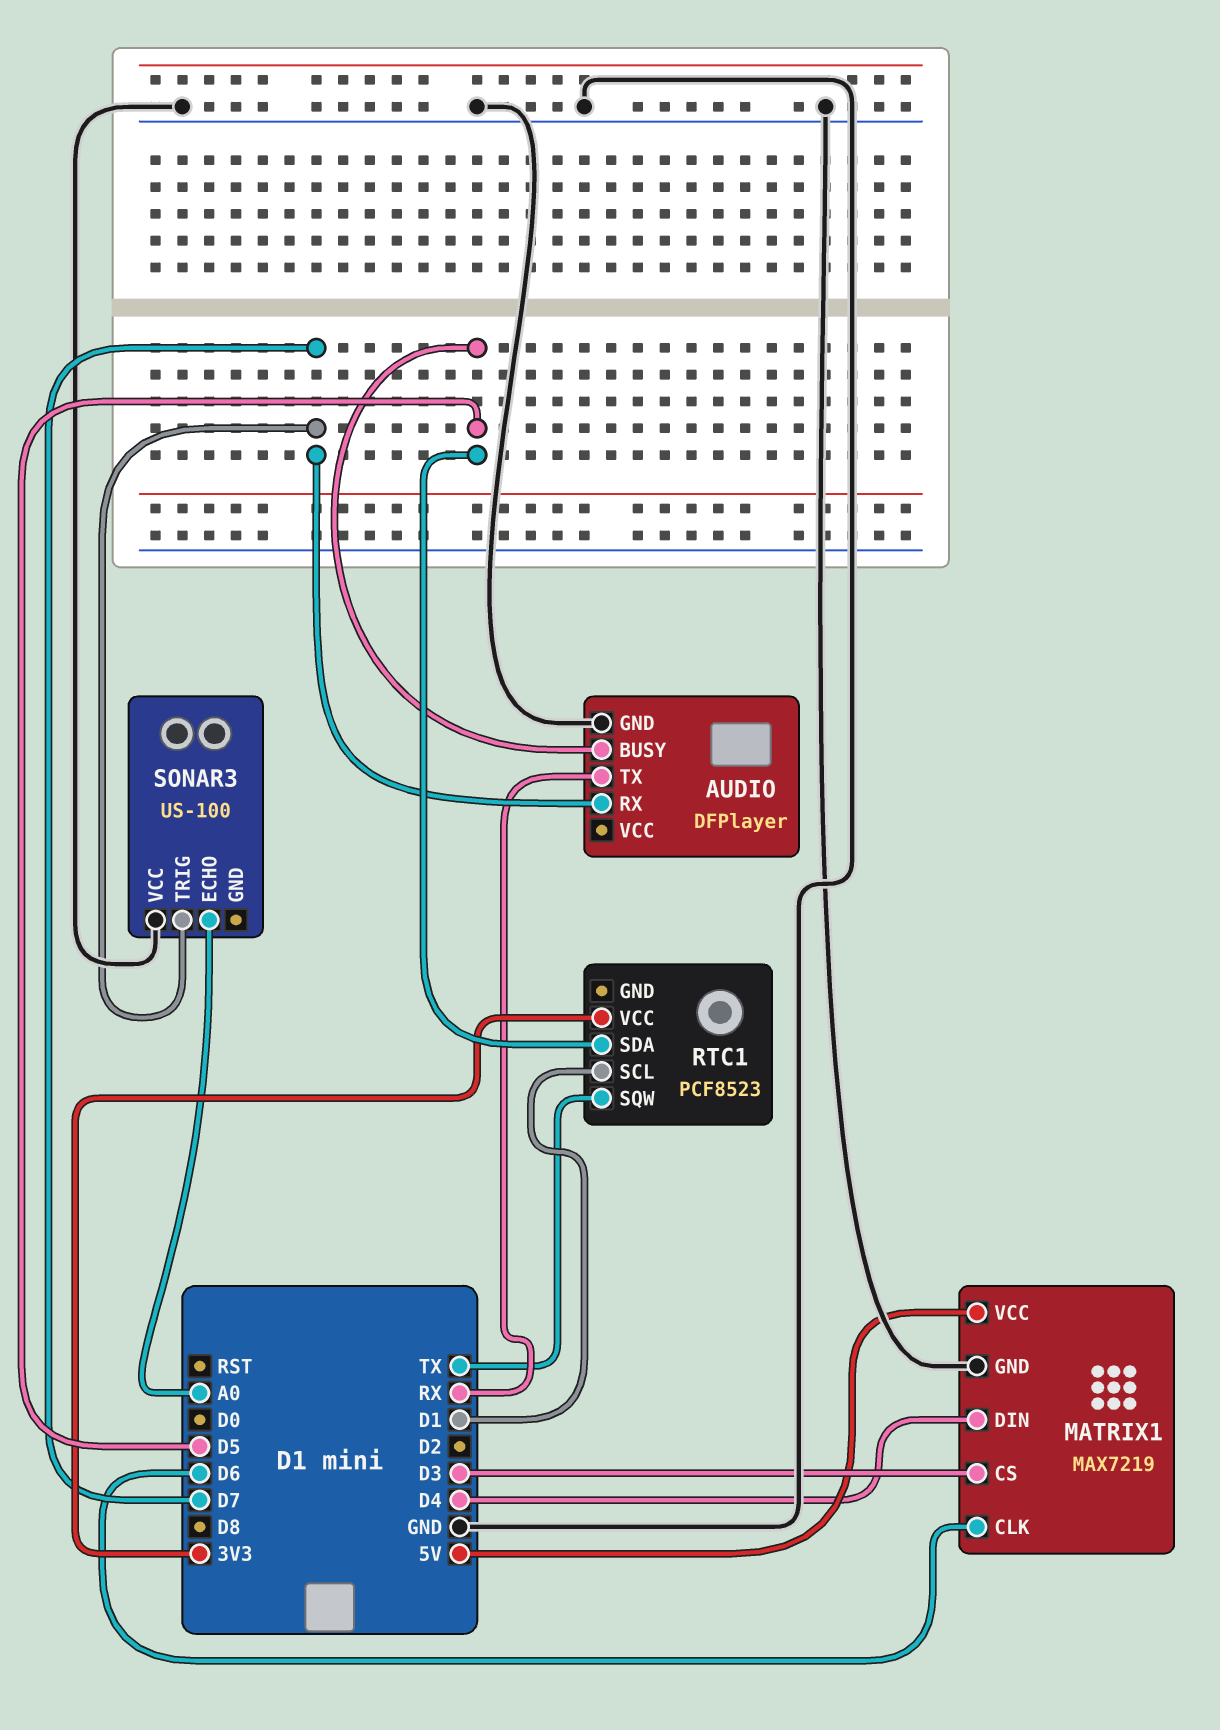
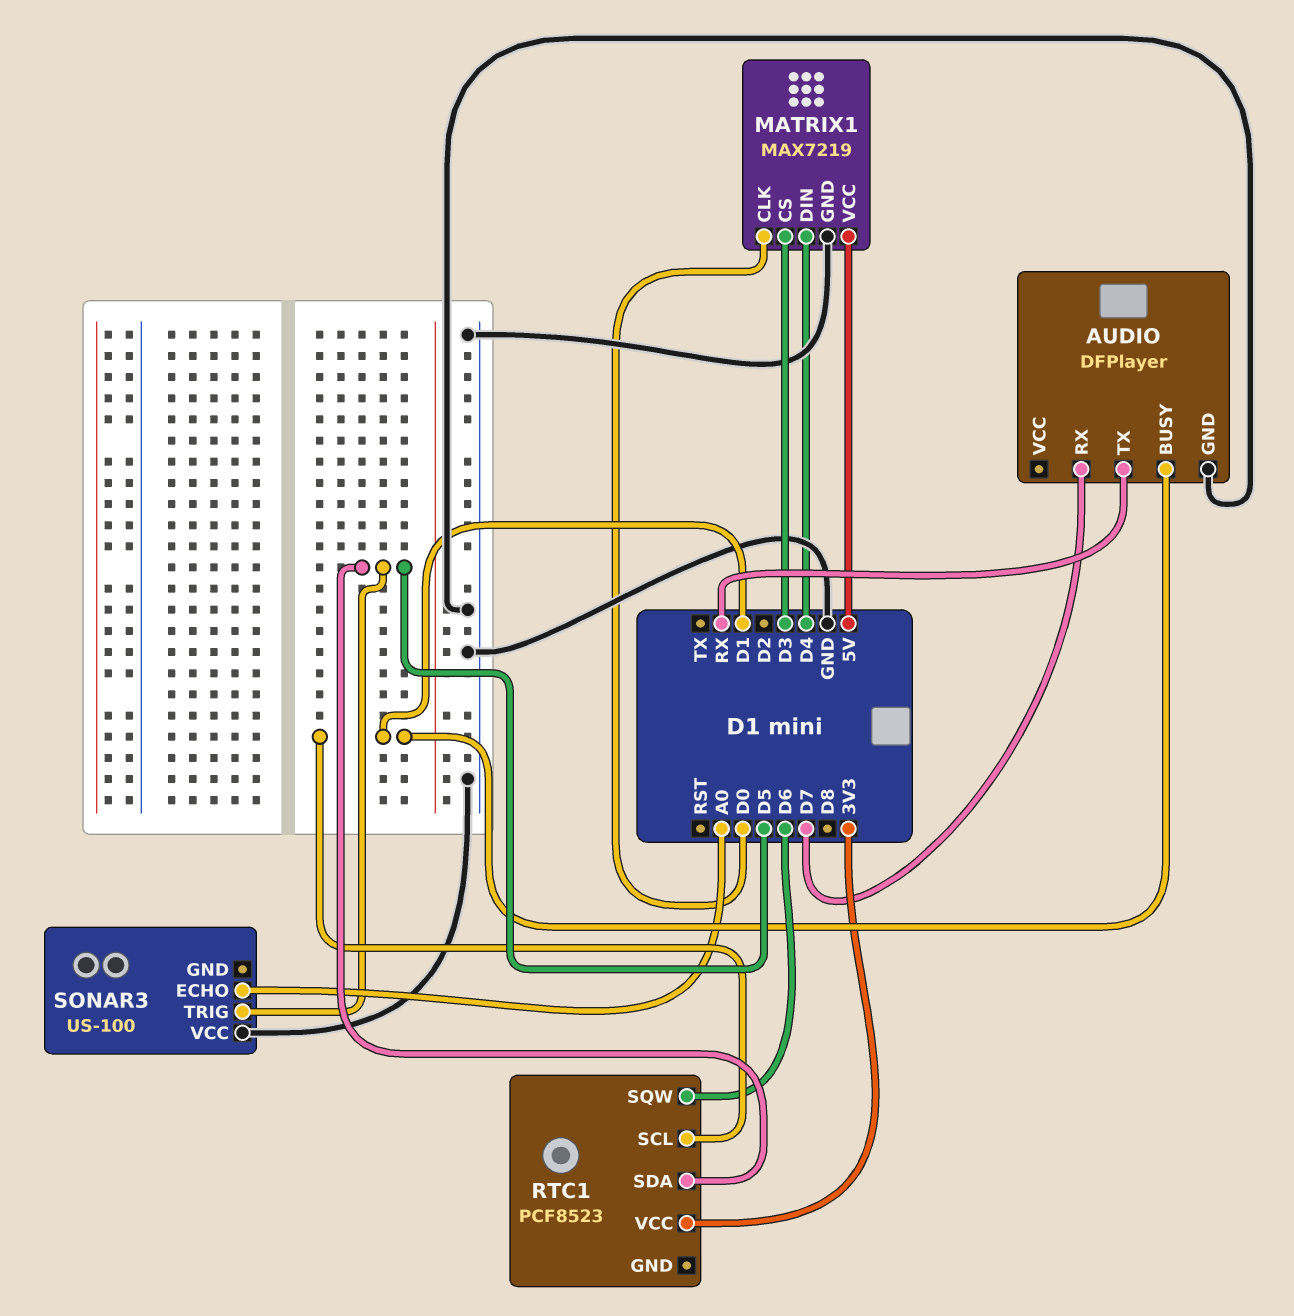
AUDIO pin BUSY: D5 -> D1
MATRIX1 pin CLK: D6 -> D0
RTC1 pin SQW: TX -> D6
SONAR3 pin TRIG: D7 -> D5

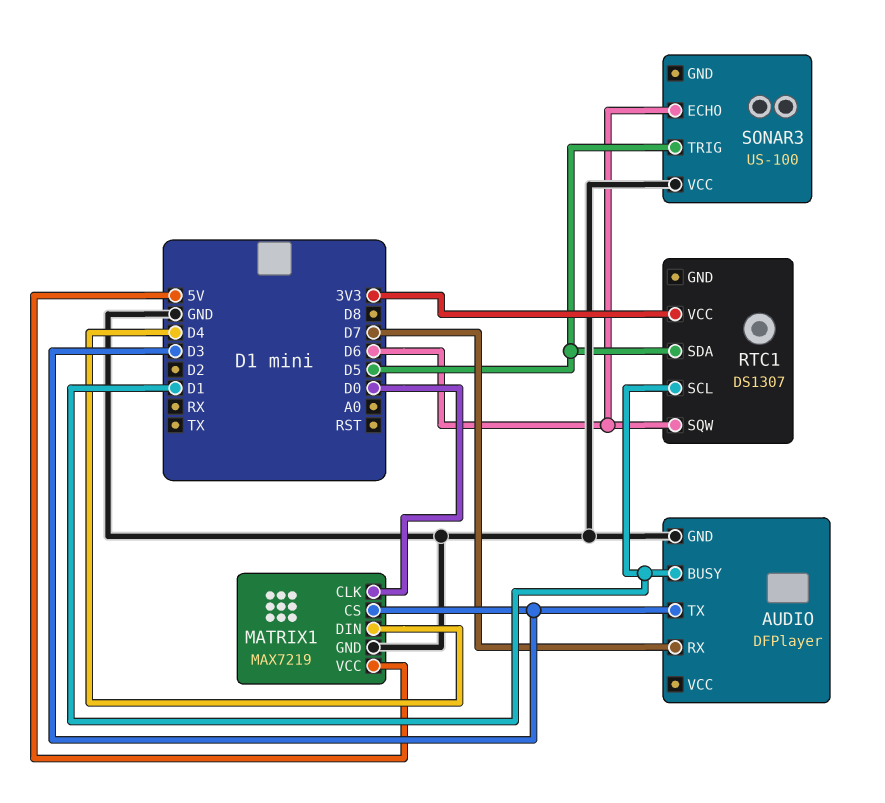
AUDIO pin TX: RX -> D3
RTC1: PCF8523 -> DS1307
SONAR3 pin ECHO: A0 -> D6

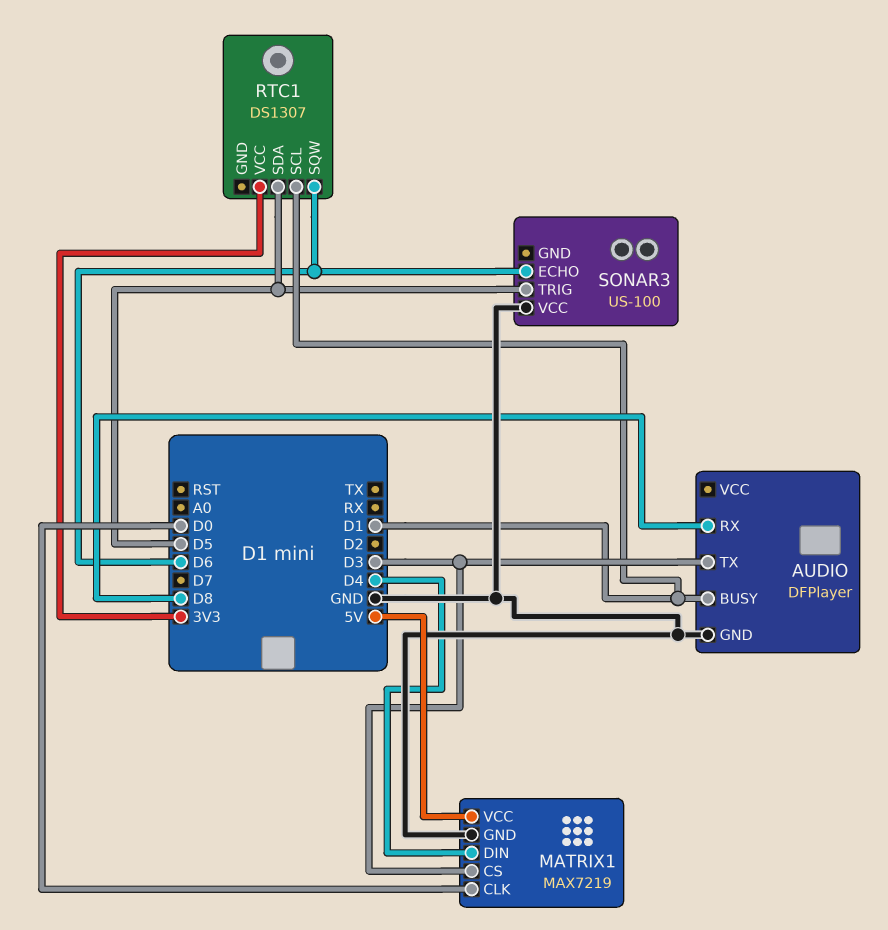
AUDIO pin RX: D7 -> D8

